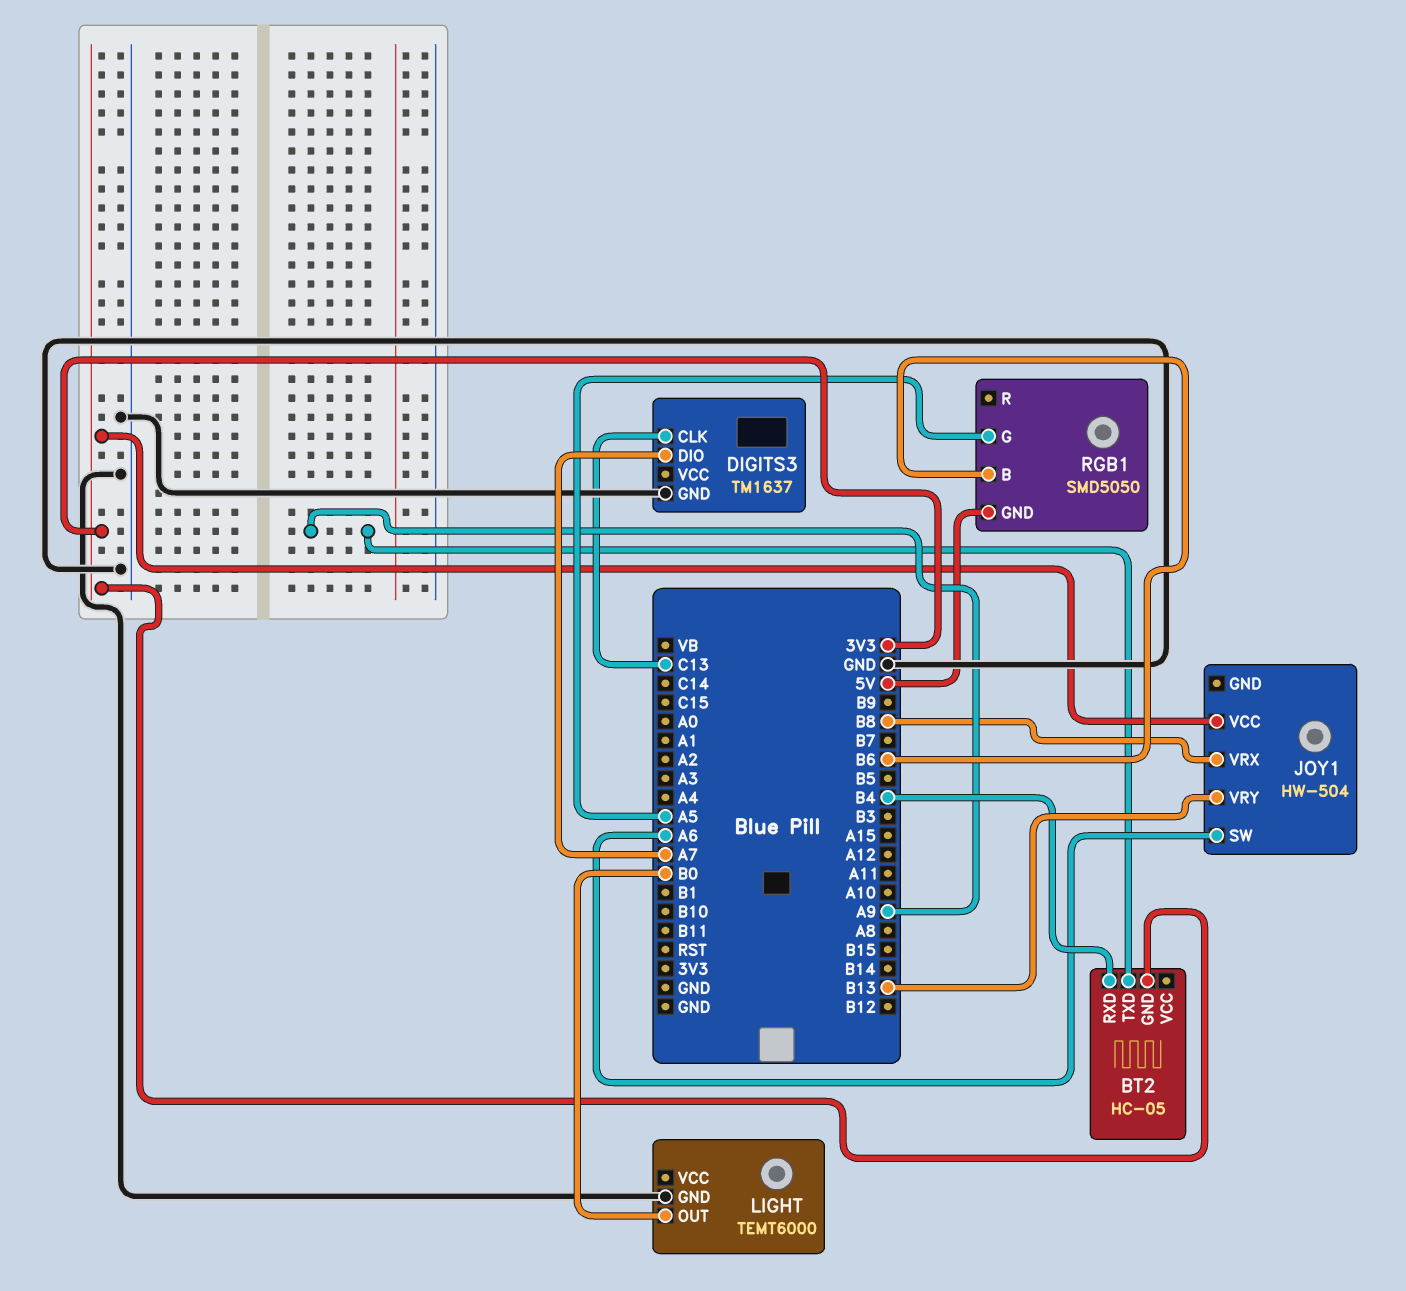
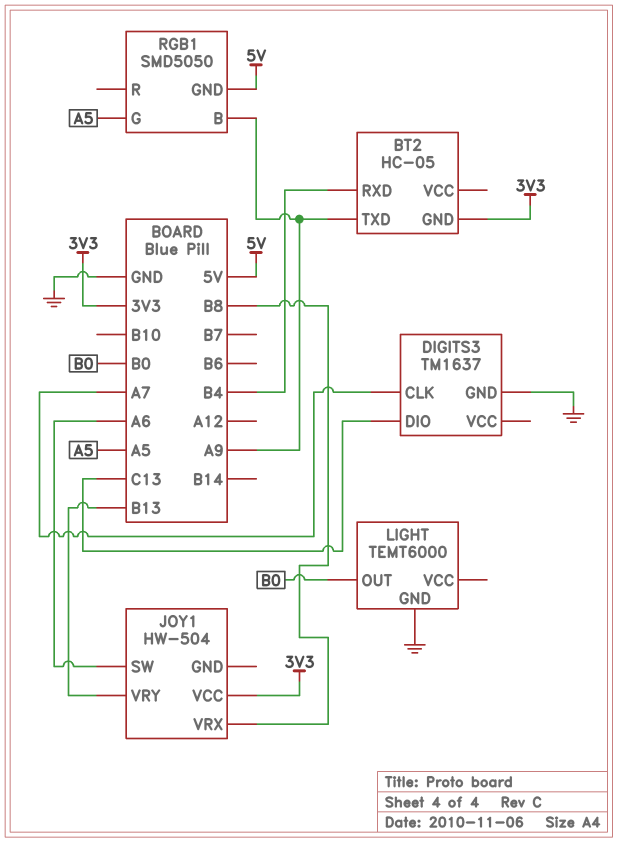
DIGITS3 pin CLK: C13 -> A7
DIGITS3 pin DIO: A7 -> C13
RGB1 pin B: B6 -> A9

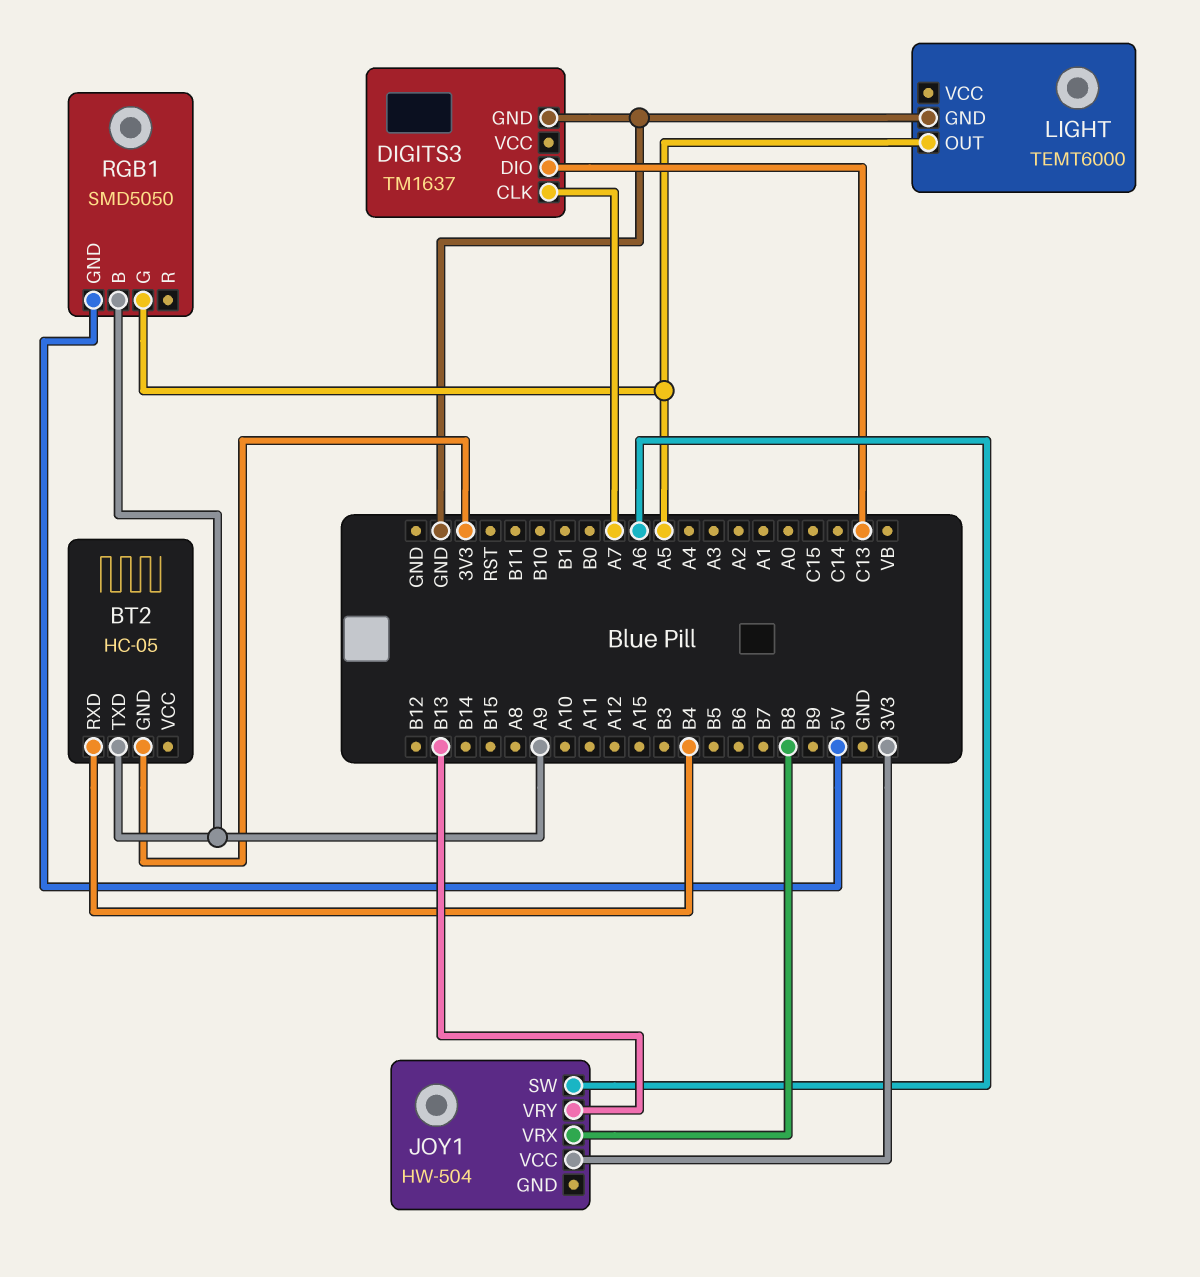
LIGHT pin OUT: B0 -> A5

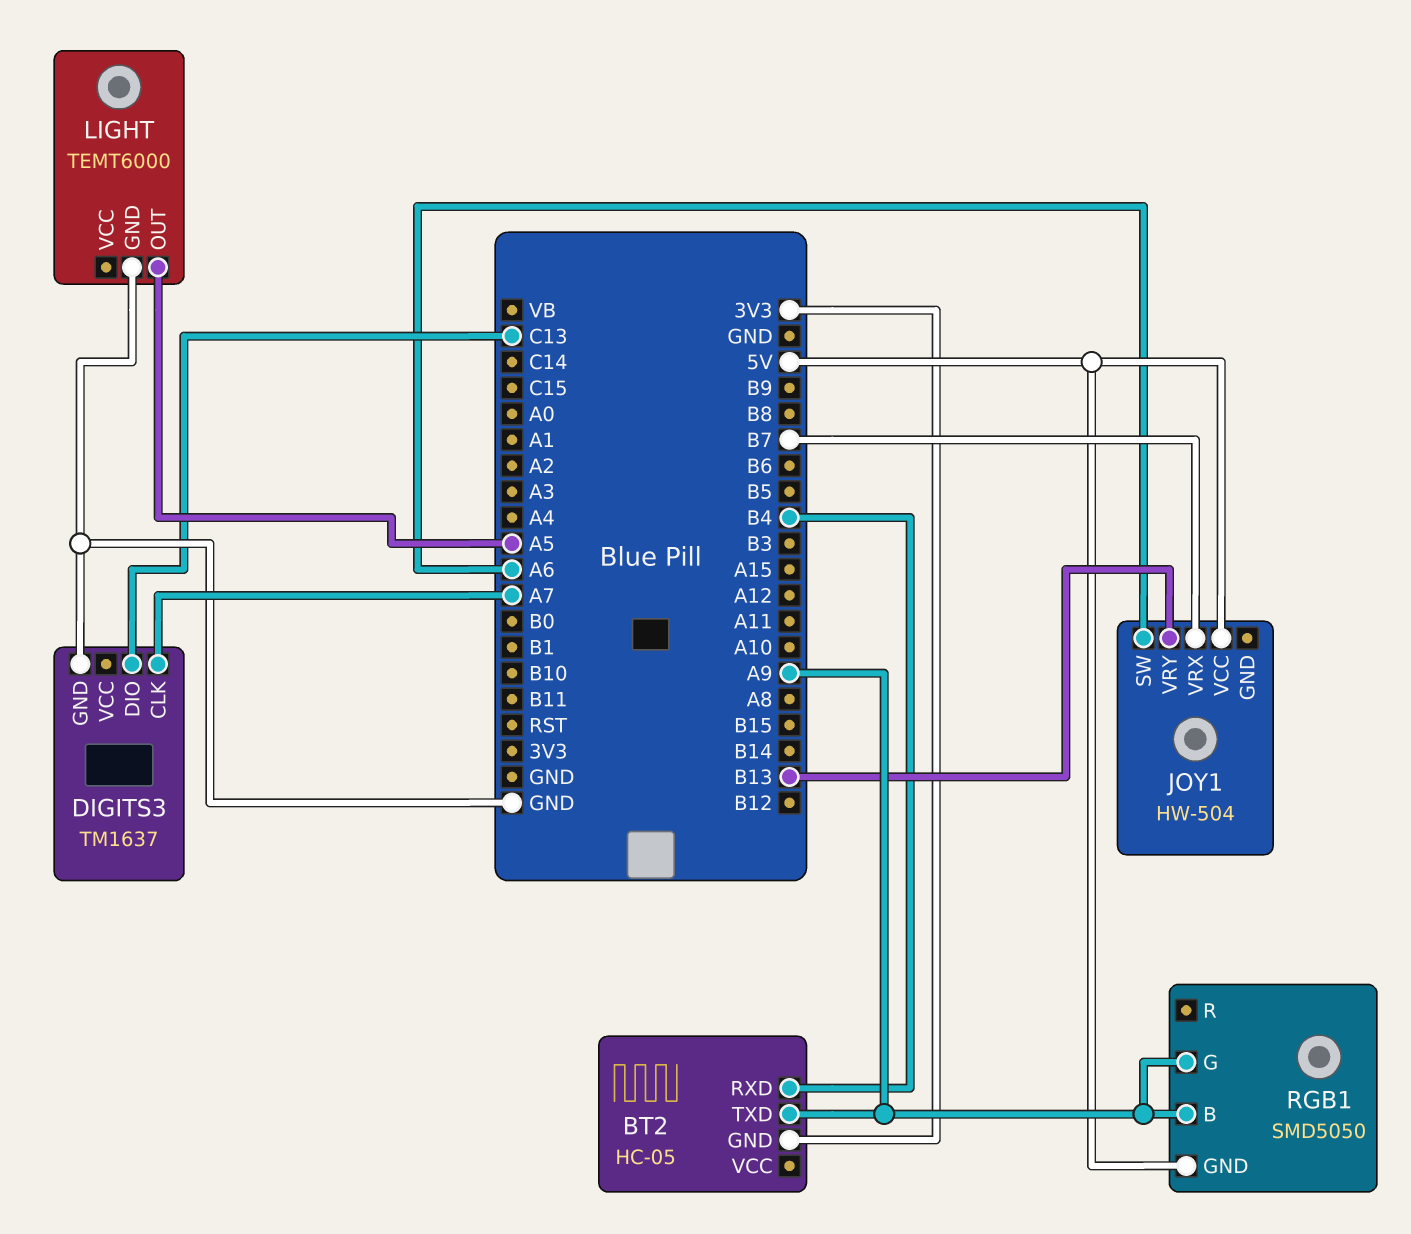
JOY1 pin VCC: 3V3 -> 5V
JOY1 pin VRX: B8 -> B7
RGB1 pin G: A5 -> A9

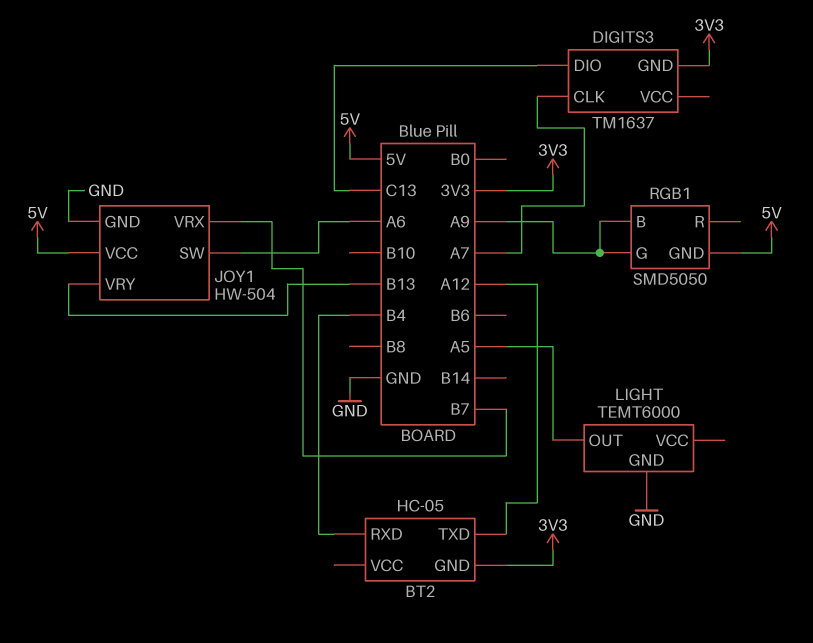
BT2 pin TXD: A9 -> A12
DIGITS3 pin GND: GND -> 3V3
JOY1 pin GND: none -> GND

